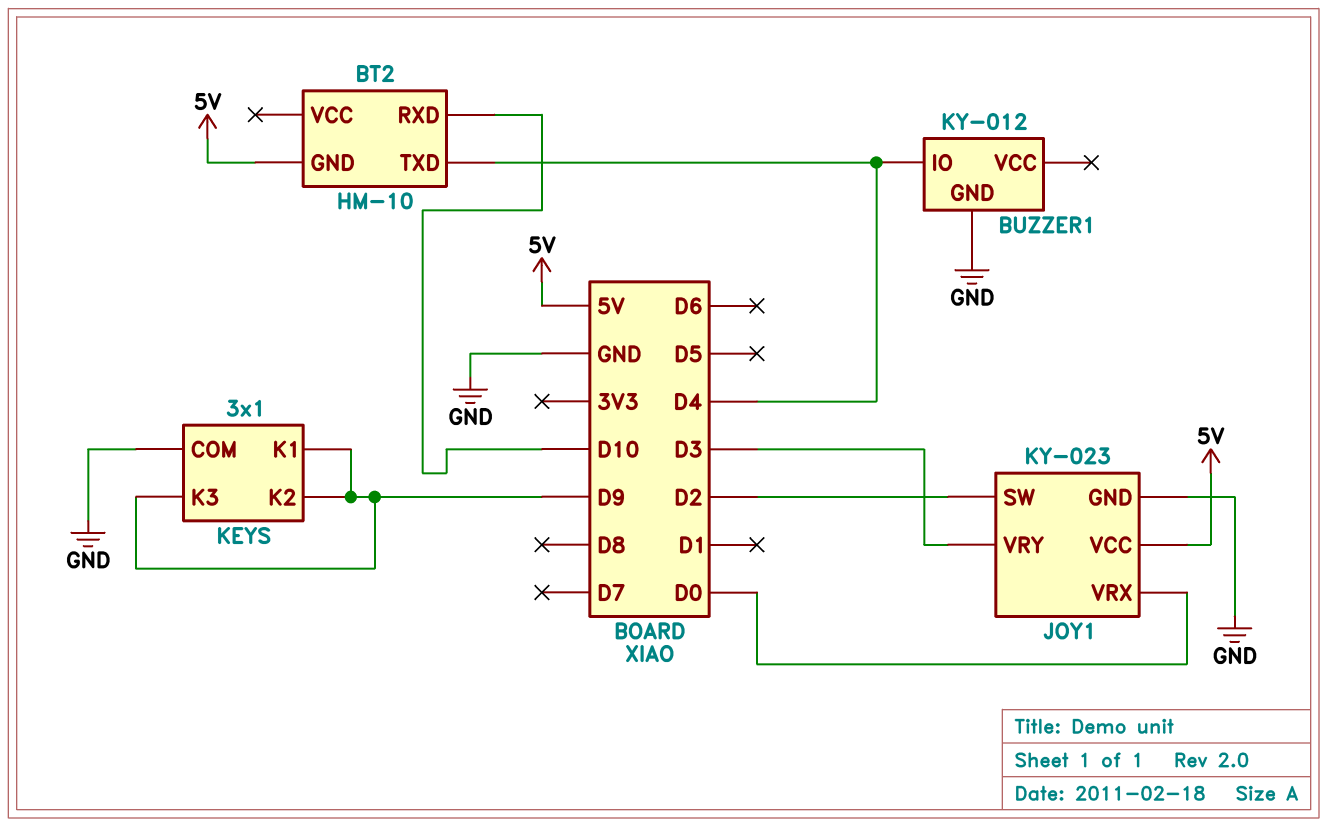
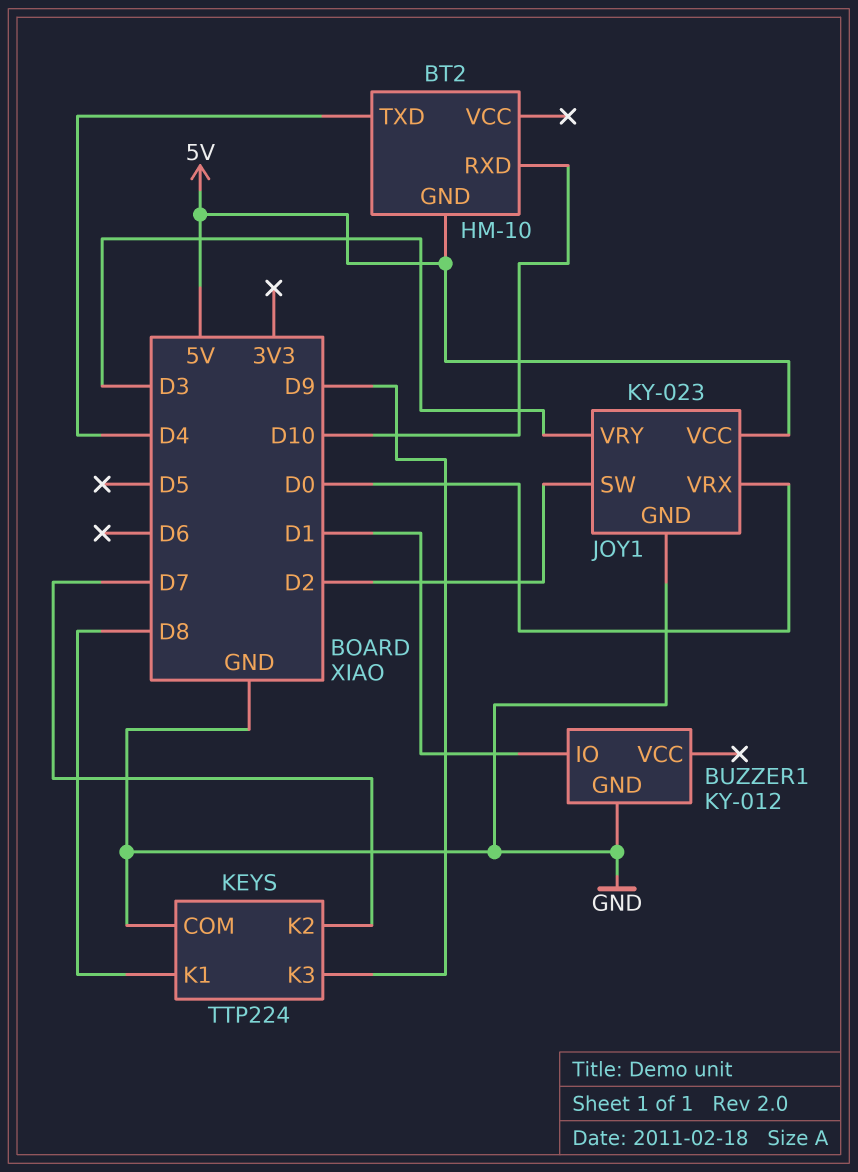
BUZZER1 pin IO: D4 -> D1
KEYS: 3x1 -> TTP224
KEYS pin K1: D9 -> D8
KEYS pin K2: D9 -> D7

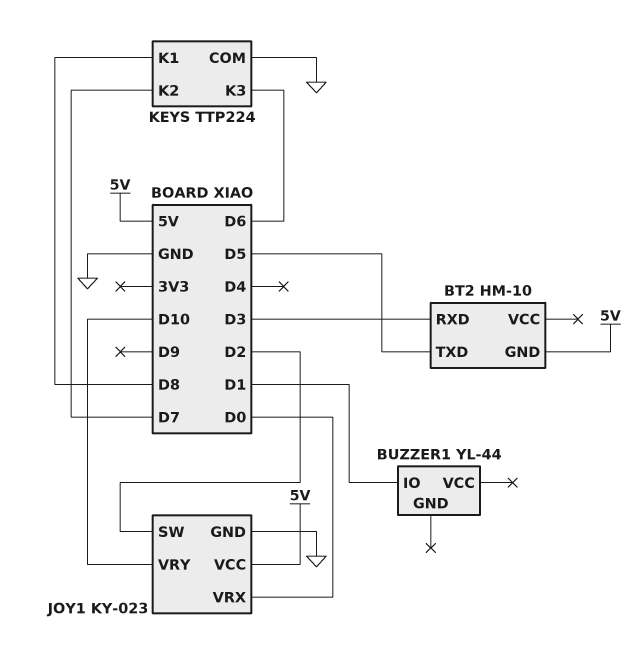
BT2 pin RXD: D10 -> D3
BT2 pin TXD: D4 -> D5
BUZZER1: KY-012 -> YL-44
BUZZER1 pin GND: GND -> none
JOY1 pin VRY: D3 -> D10
KEYS pin K3: D9 -> D6

